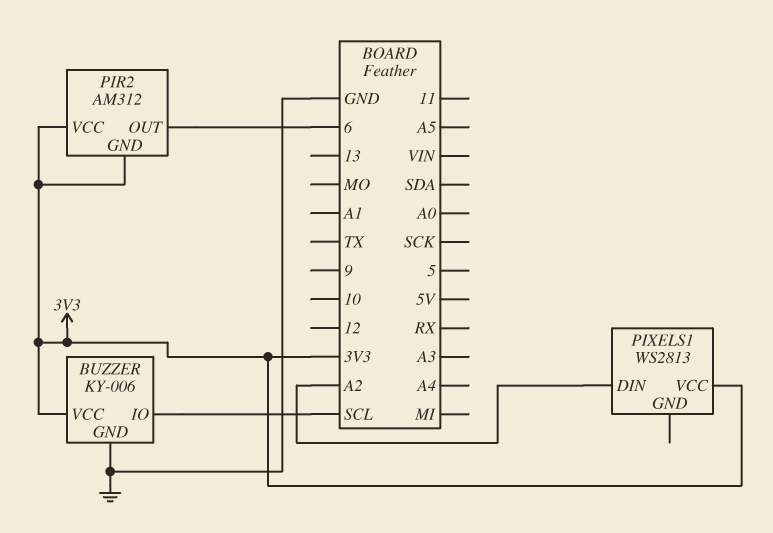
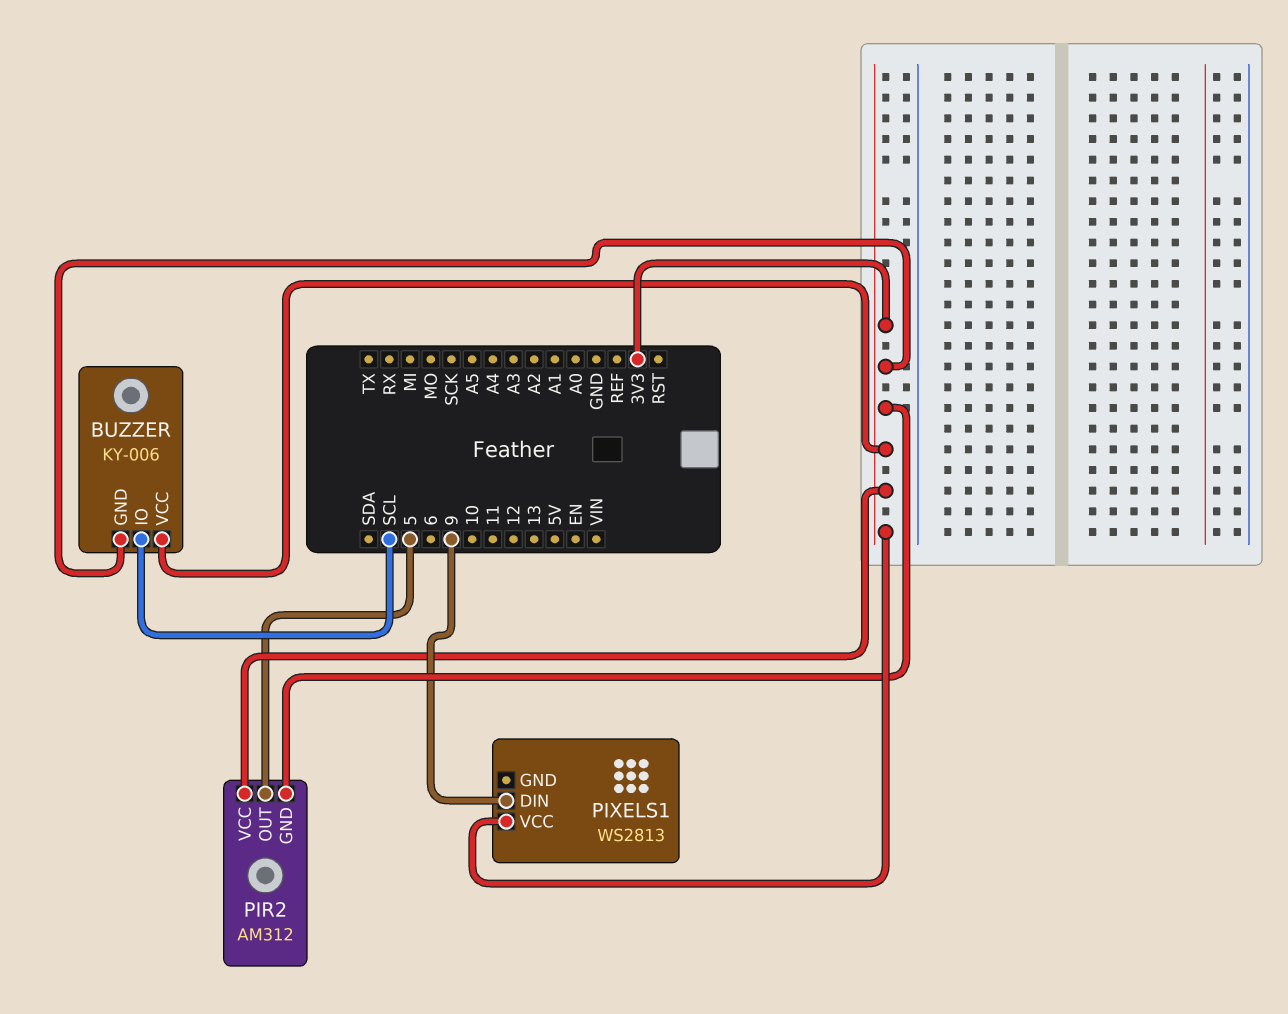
BUZZER pin GND: GND -> 3V3
PIR2 pin OUT: 6 -> 5
PIXELS1 pin DIN: A2 -> 9

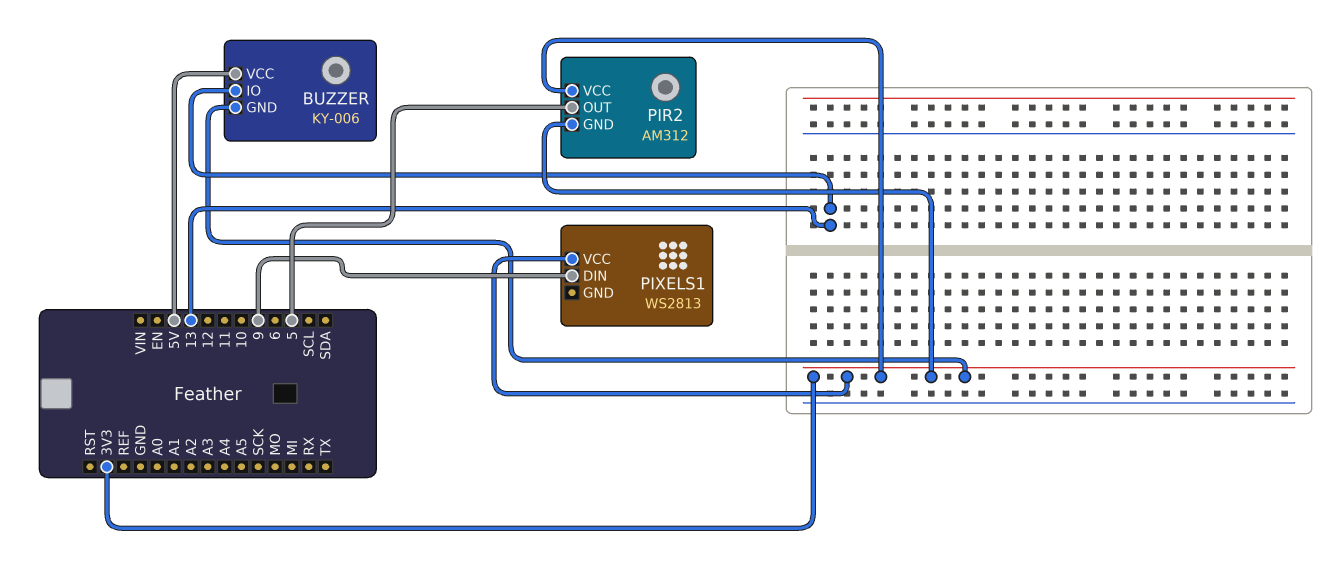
BUZZER pin IO: SCL -> 13
BUZZER pin VCC: 3V3 -> 5V

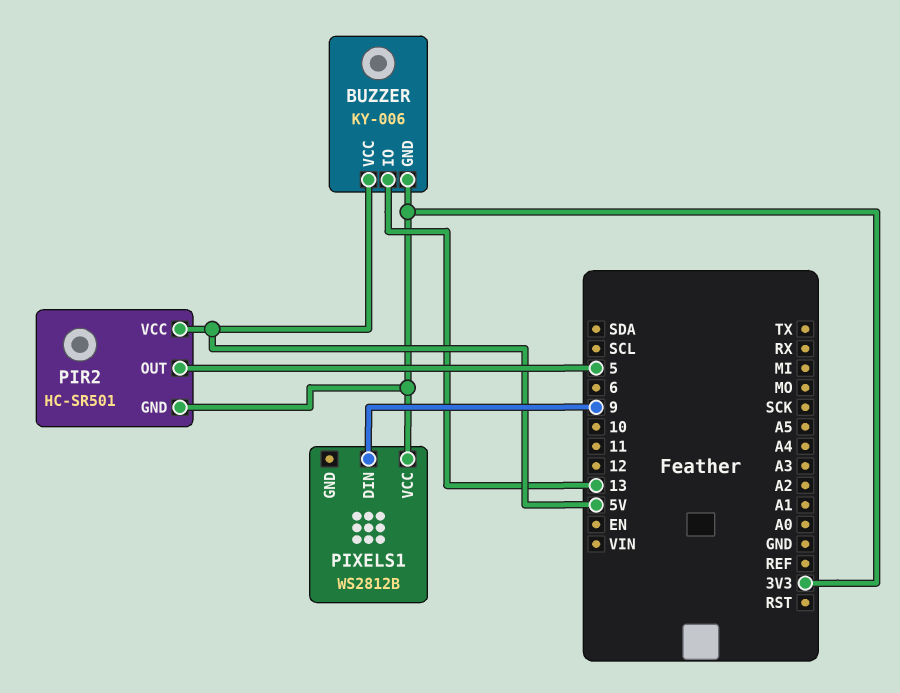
PIR2: AM312 -> HC-SR501
PIR2 pin VCC: 3V3 -> 5V
PIXELS1: WS2813 -> WS2812B

